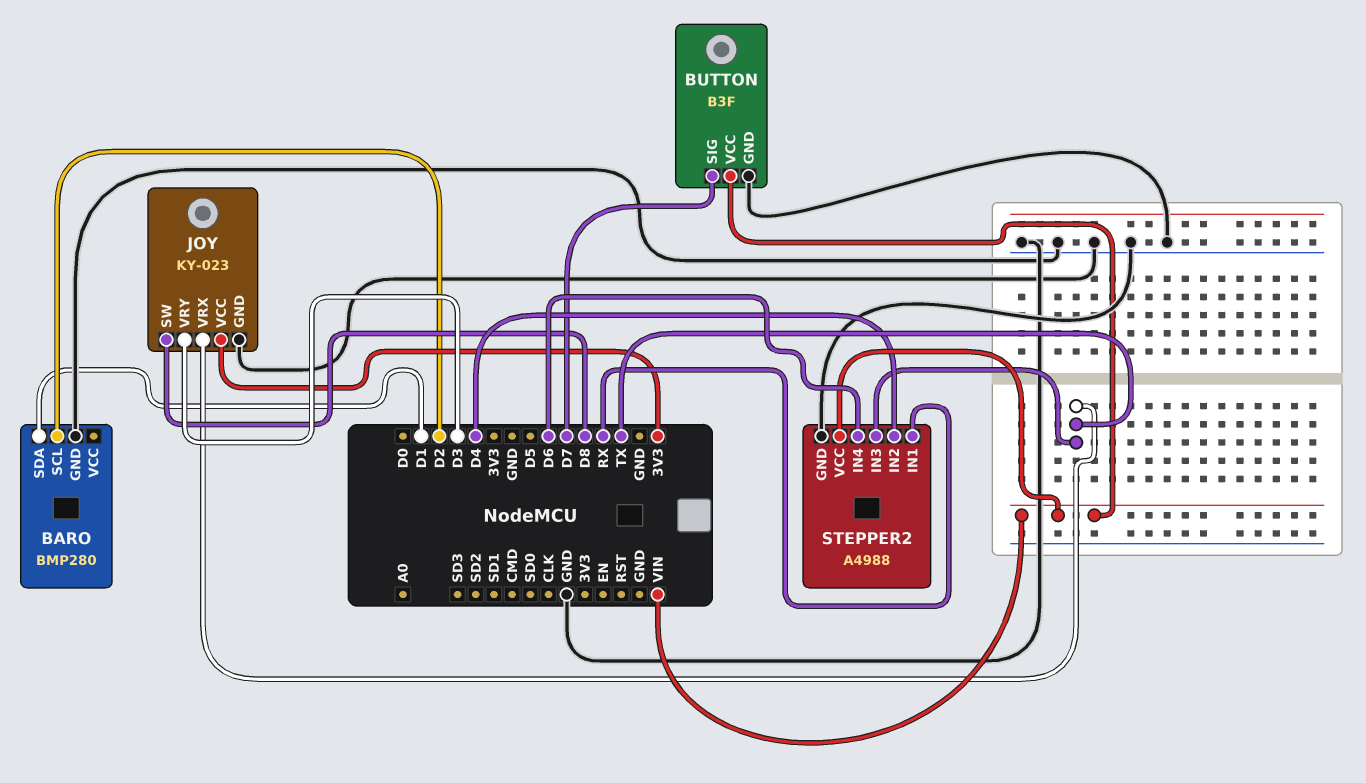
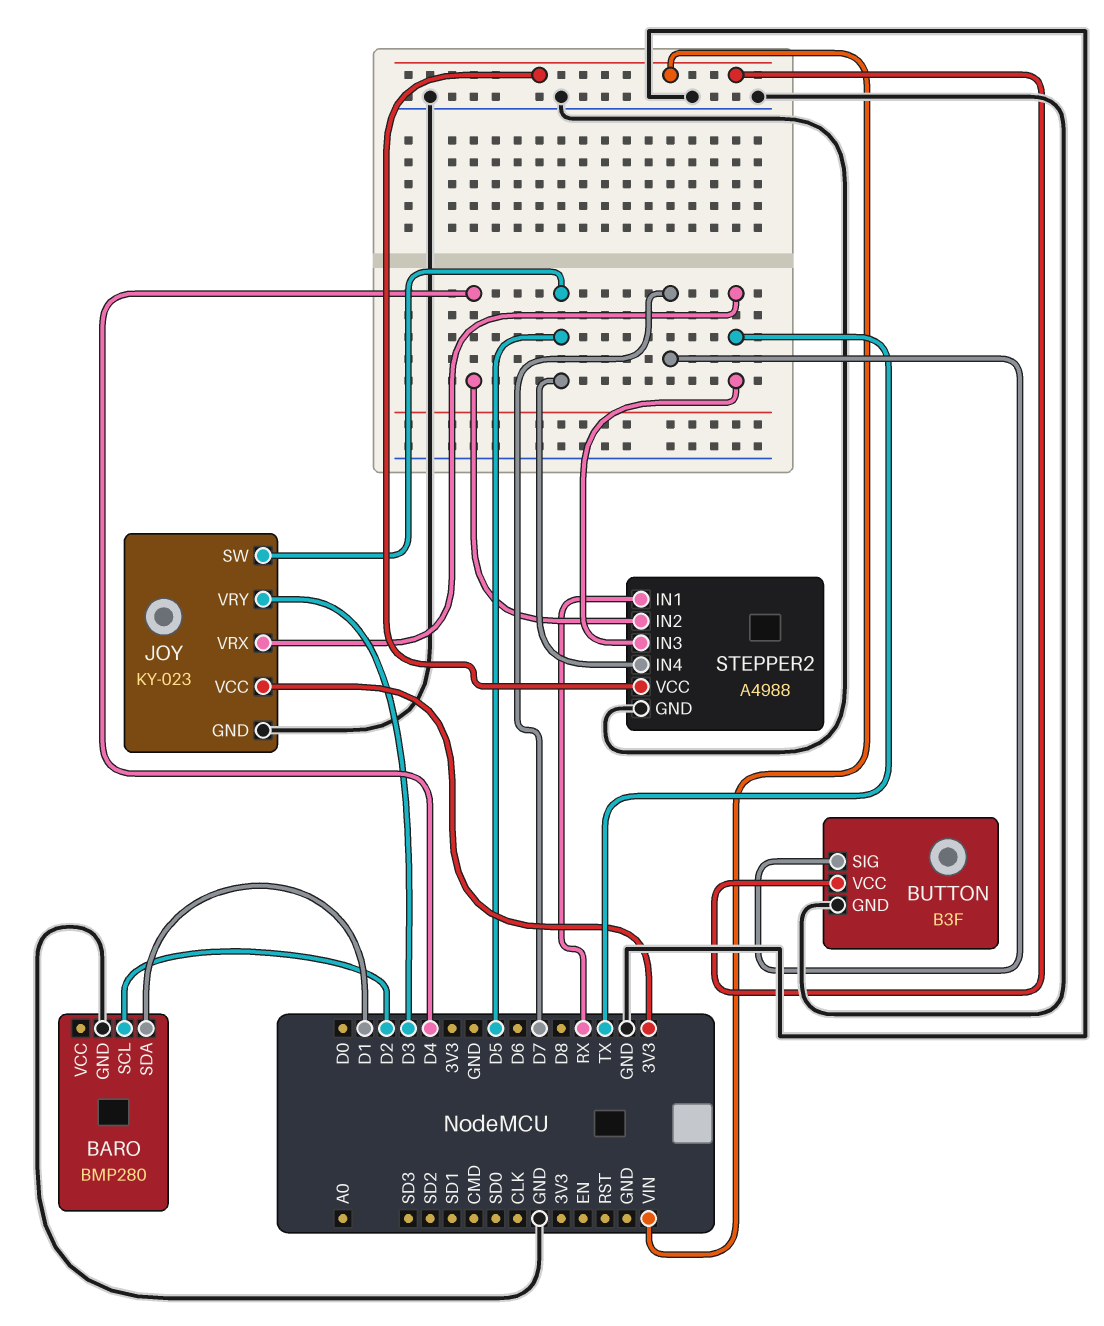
JOY pin SW: D8 -> D5
STEPPER2 pin IN4: D6 -> D5

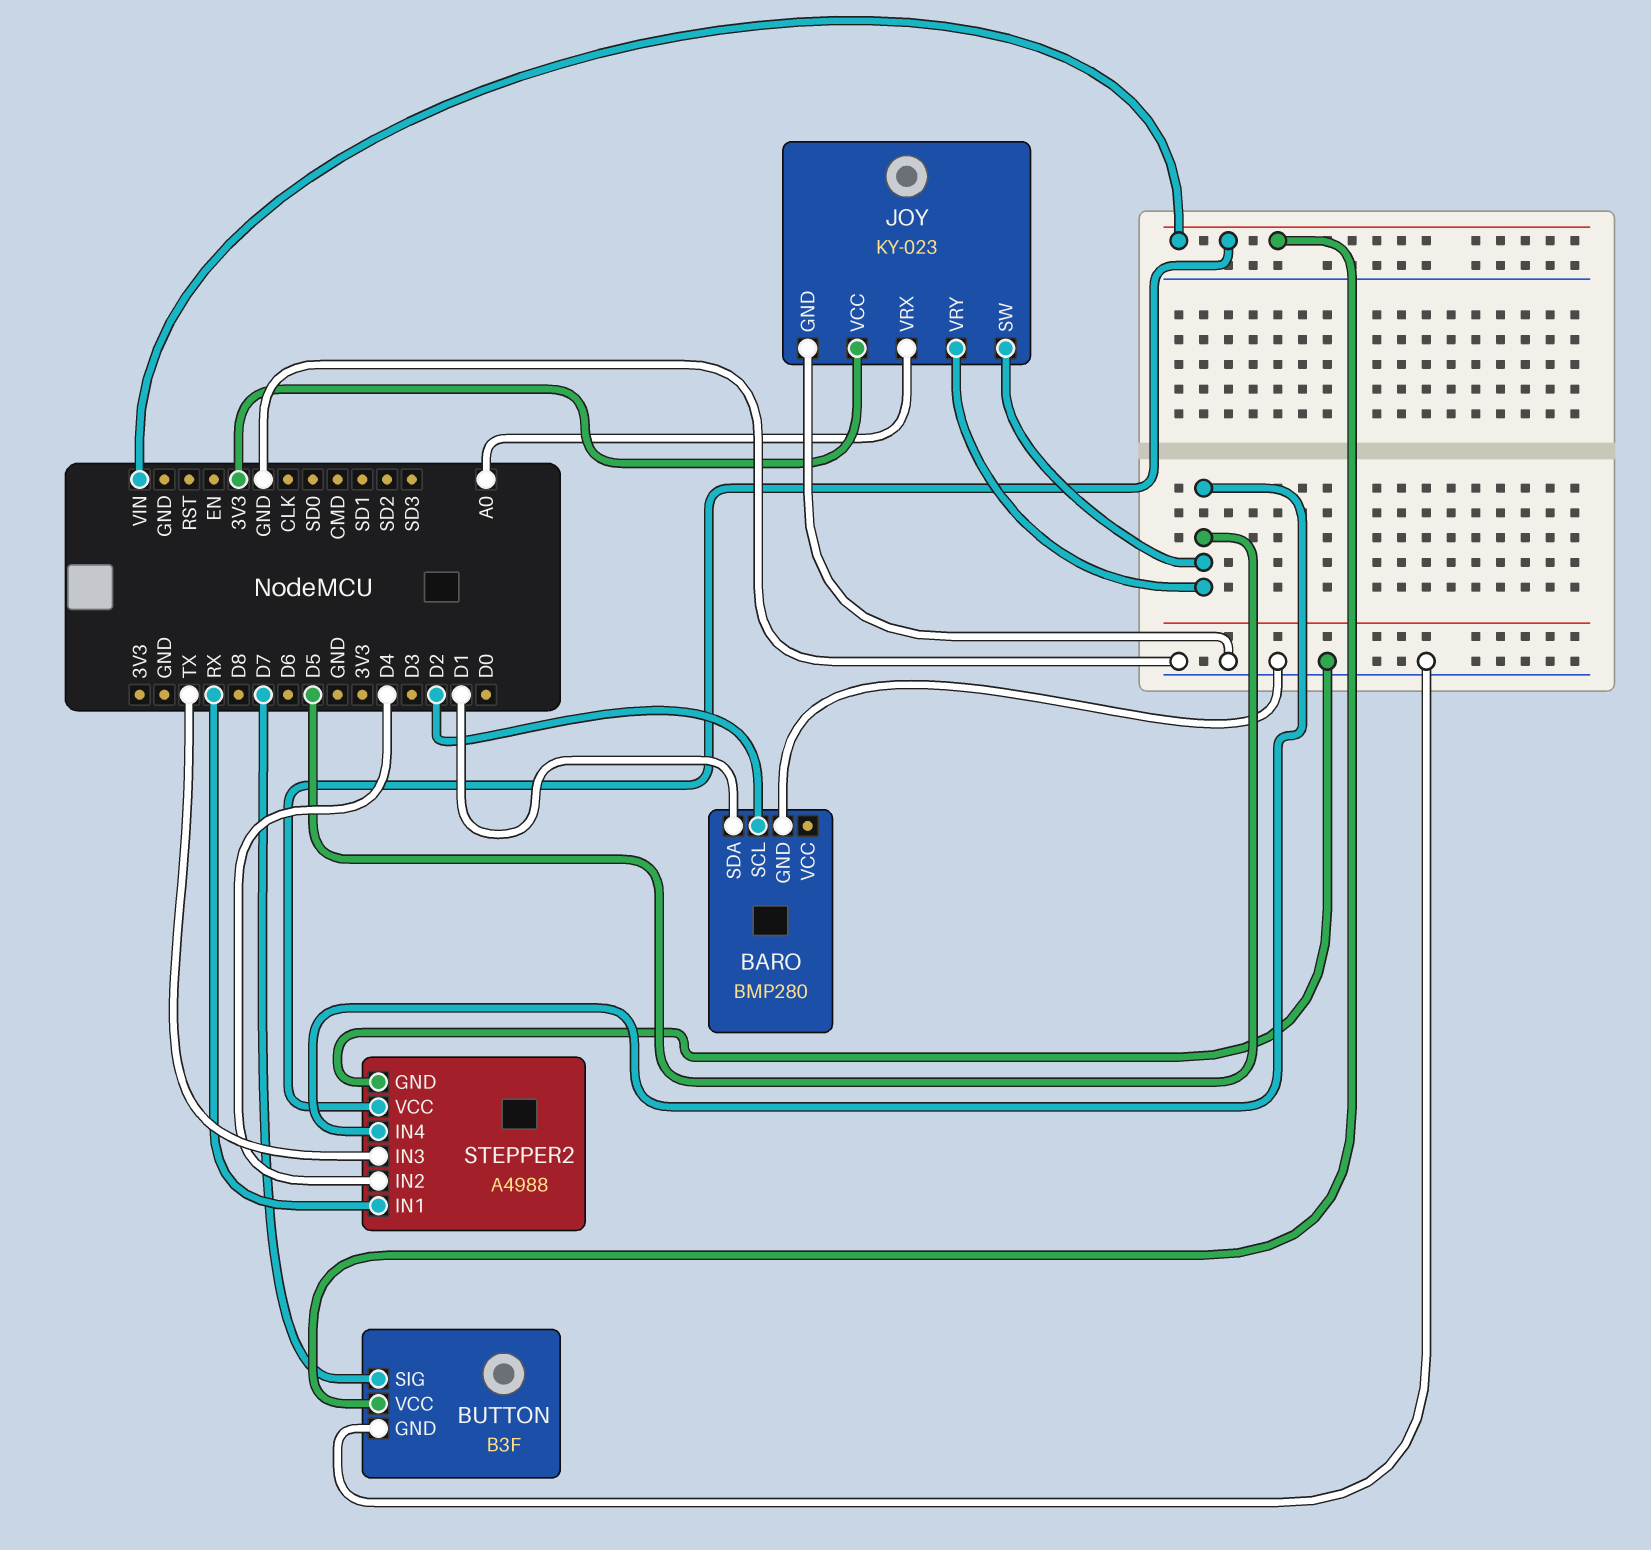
JOY pin VRX: TX -> A0
JOY pin VRY: D3 -> D5

